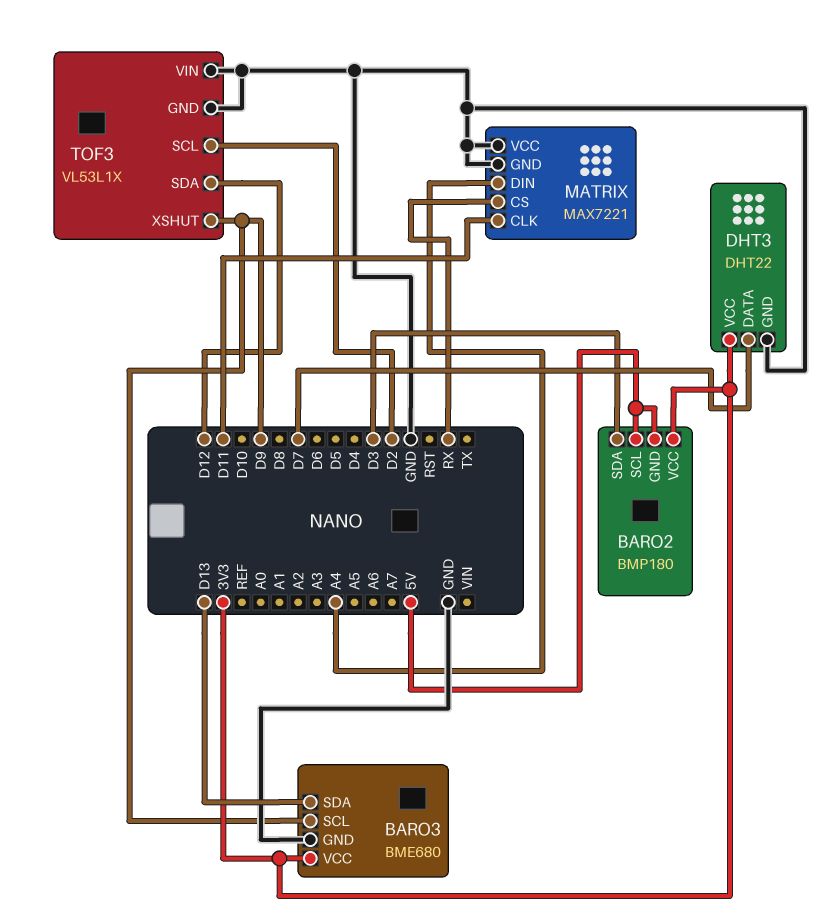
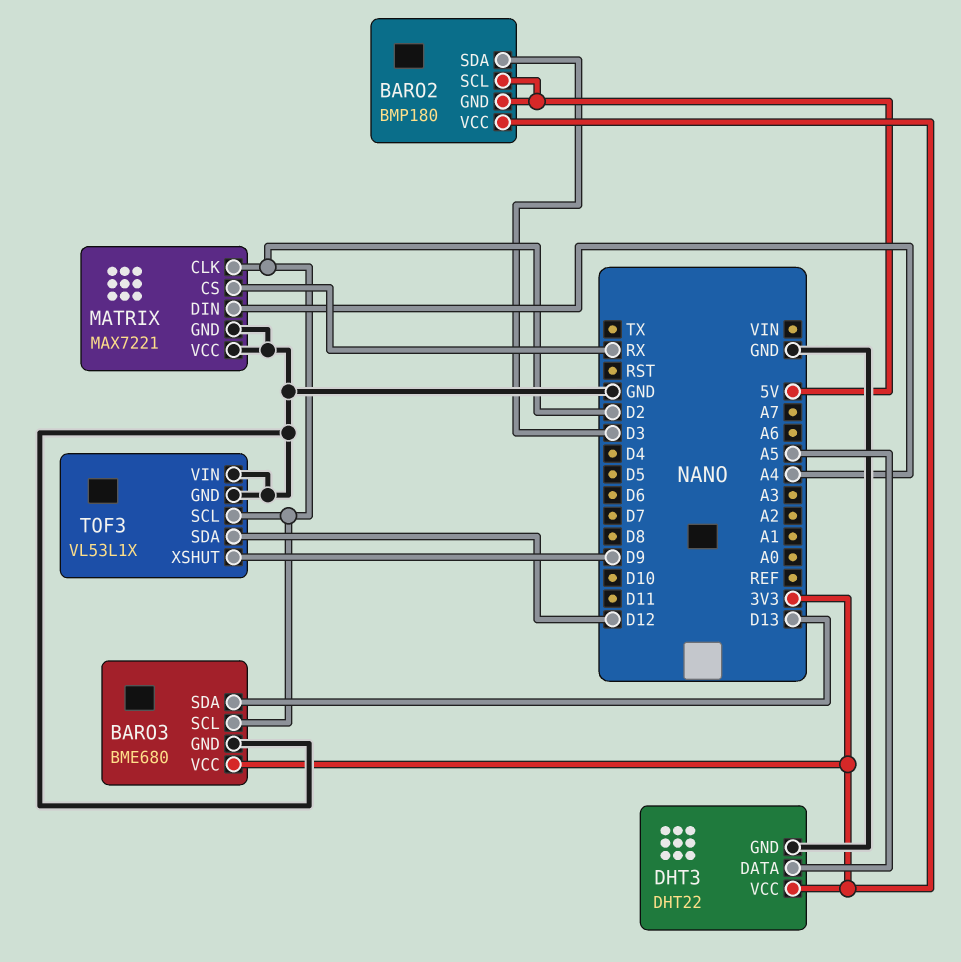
BARO3 pin SCL: D9 -> D2
DHT3 pin DATA: D7 -> A5
MATRIX pin CLK: D11 -> D2

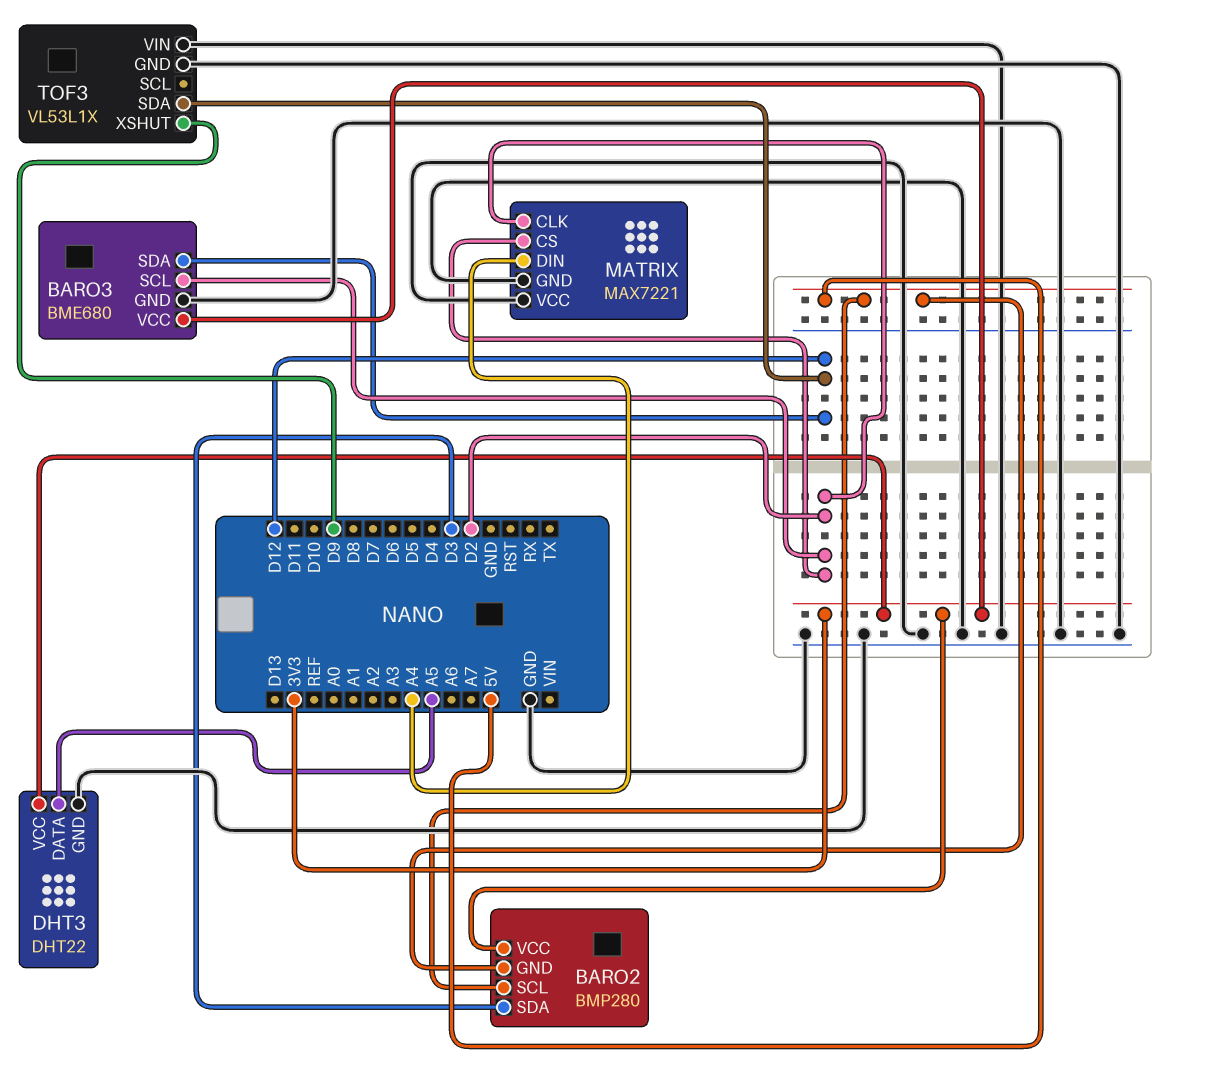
BARO2: BMP180 -> BMP280
BARO3 pin SDA: D13 -> D12
MATRIX pin CS: RX -> D2
TOF3 pin SCL: D2 -> none

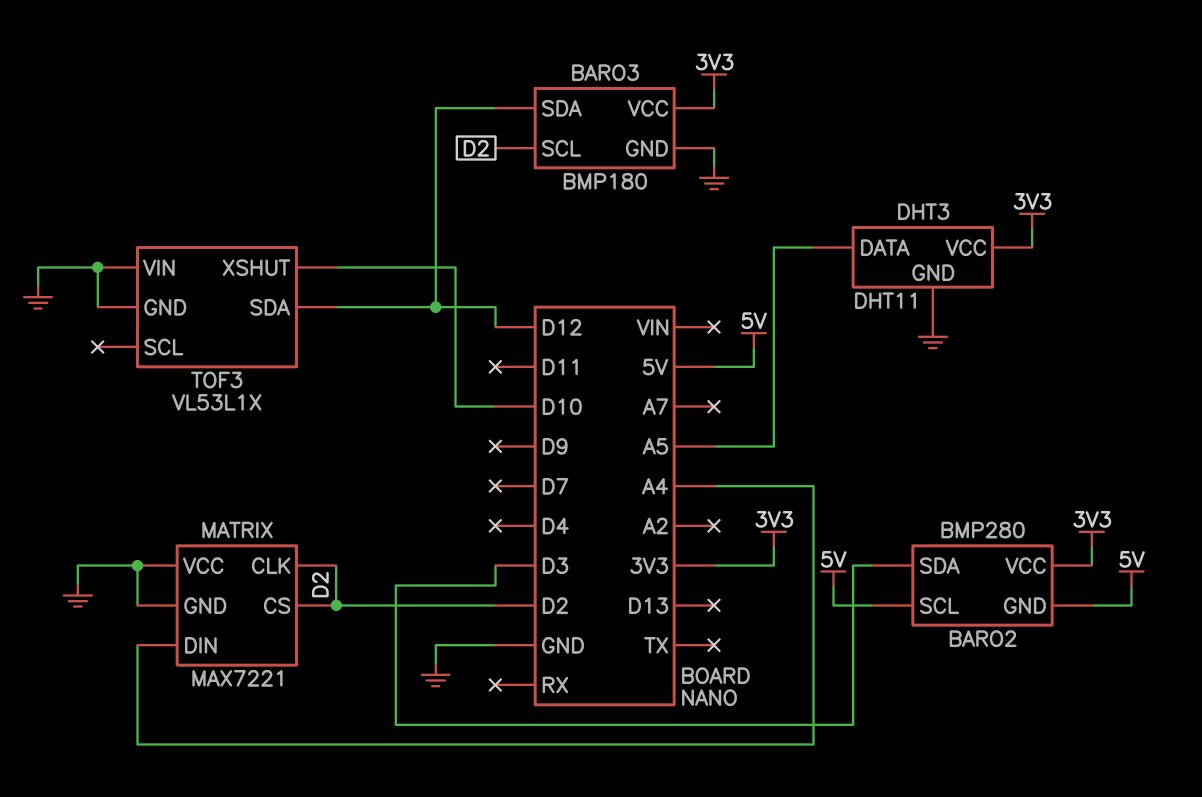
BARO3: BME680 -> BMP180
DHT3: DHT22 -> DHT11
TOF3 pin XSHUT: D9 -> D10

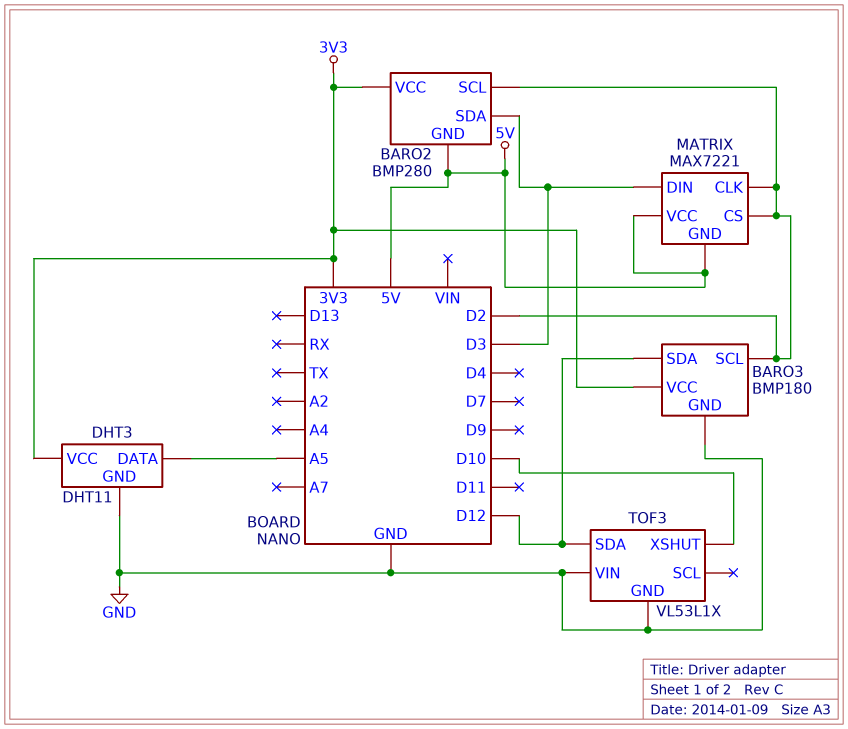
BARO2 pin SCL: 5V -> D2
MATRIX pin DIN: A4 -> D3
MATRIX pin GND: GND -> 5V
MATRIX pin VCC: GND -> 5V

